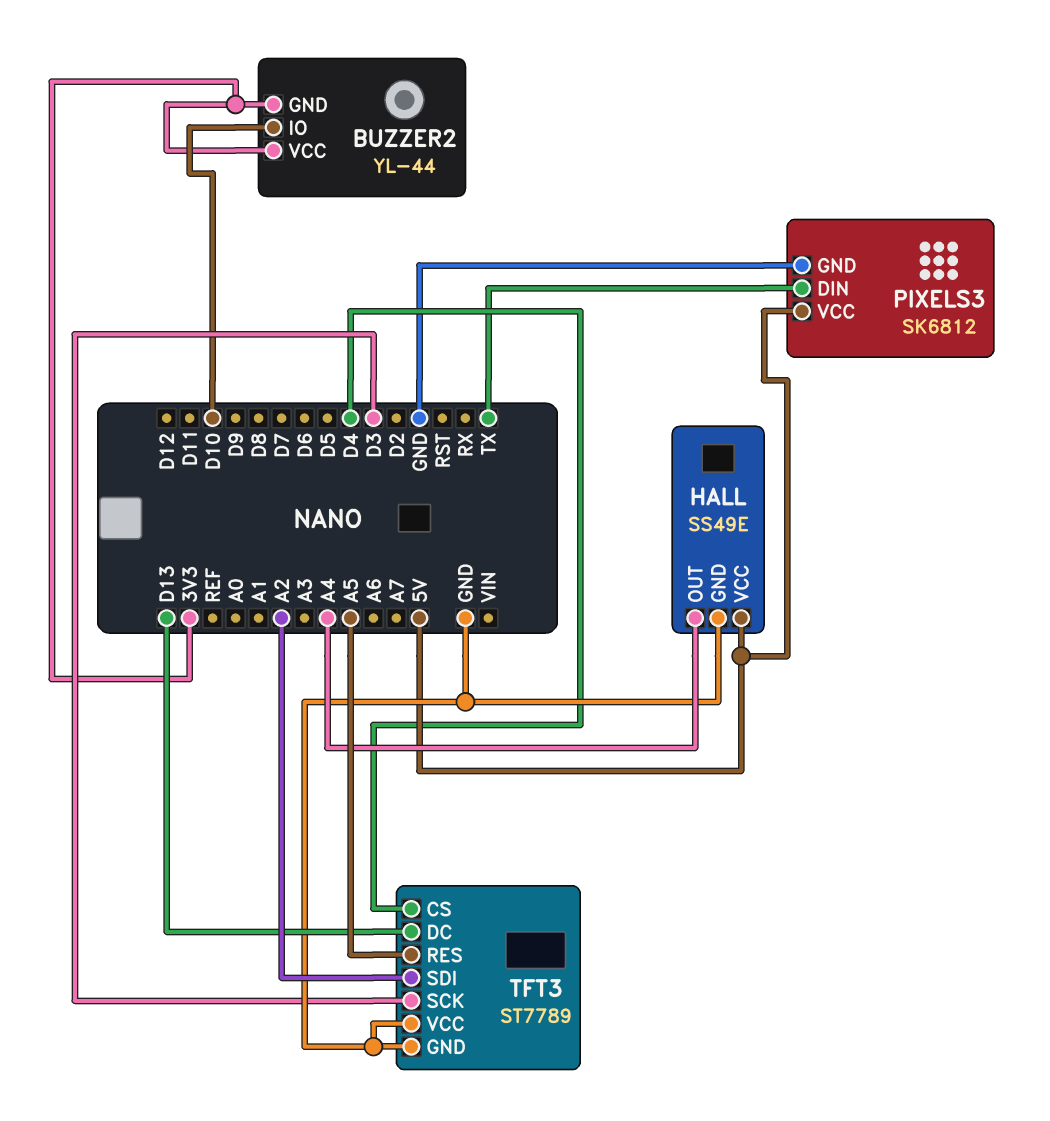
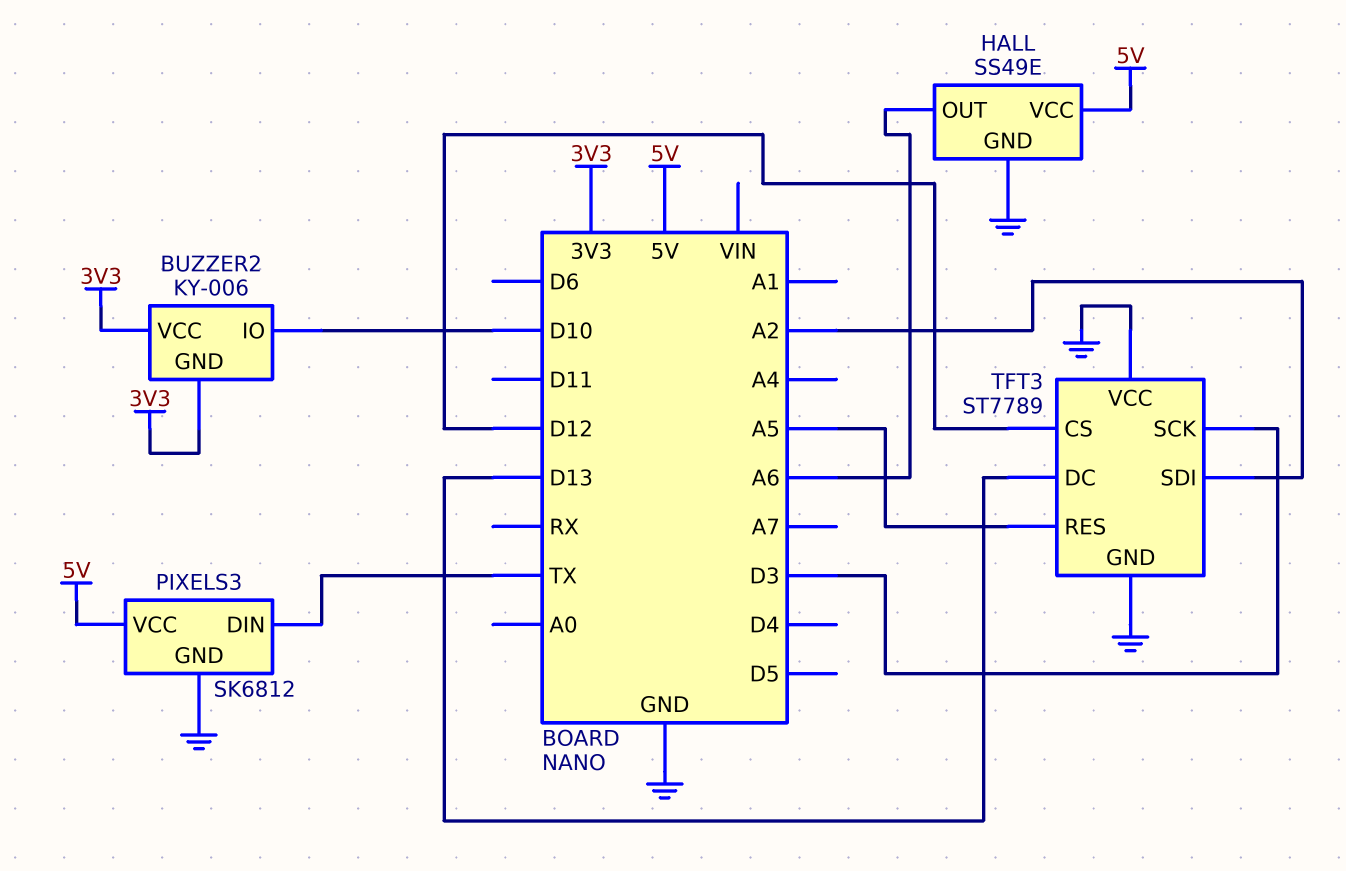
BUZZER2: YL-44 -> KY-006
HALL pin OUT: A4 -> A6
TFT3 pin CS: D4 -> D12

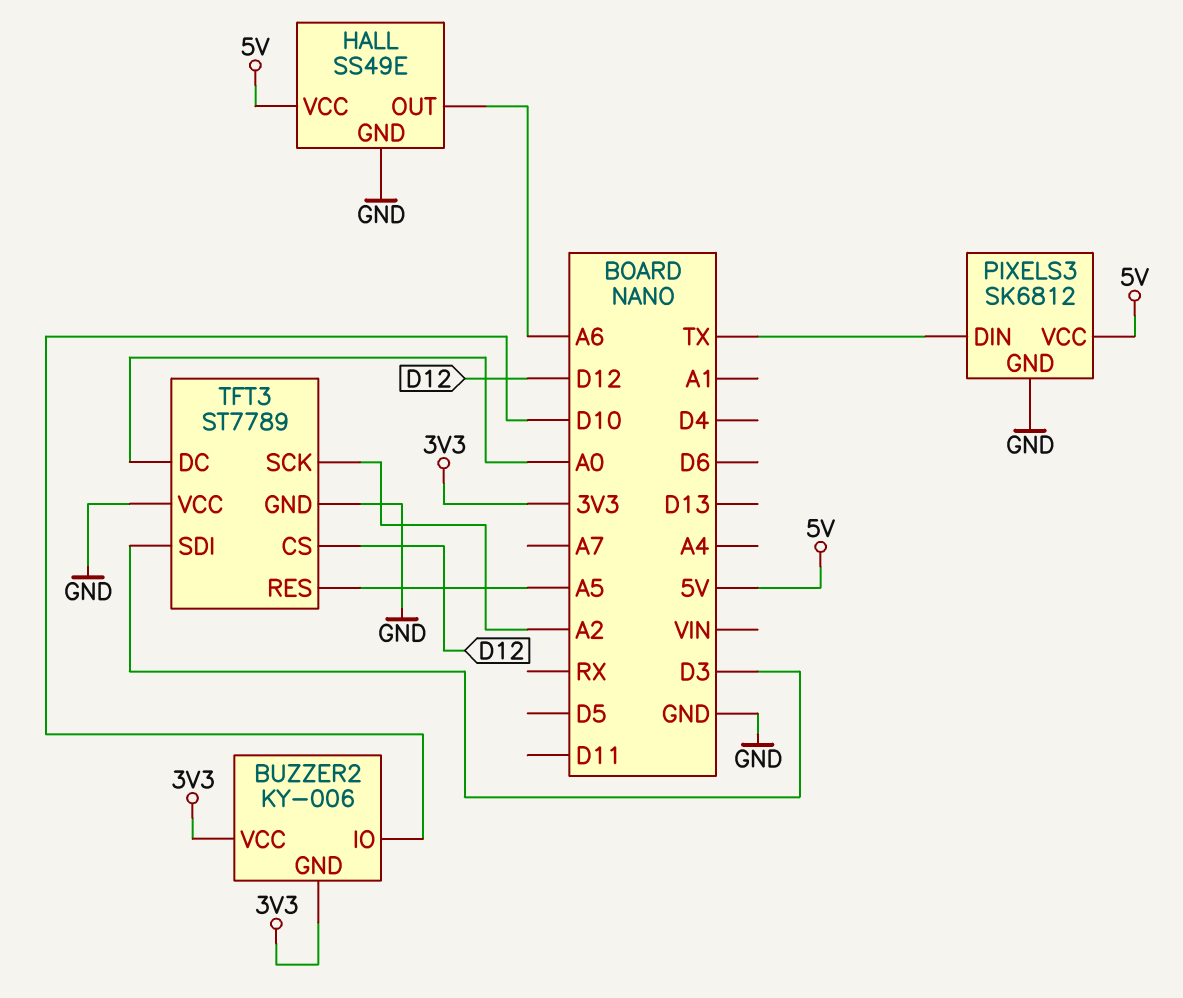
TFT3 pin DC: D13 -> A0
TFT3 pin SCK: D3 -> A2
TFT3 pin SDI: A2 -> D3

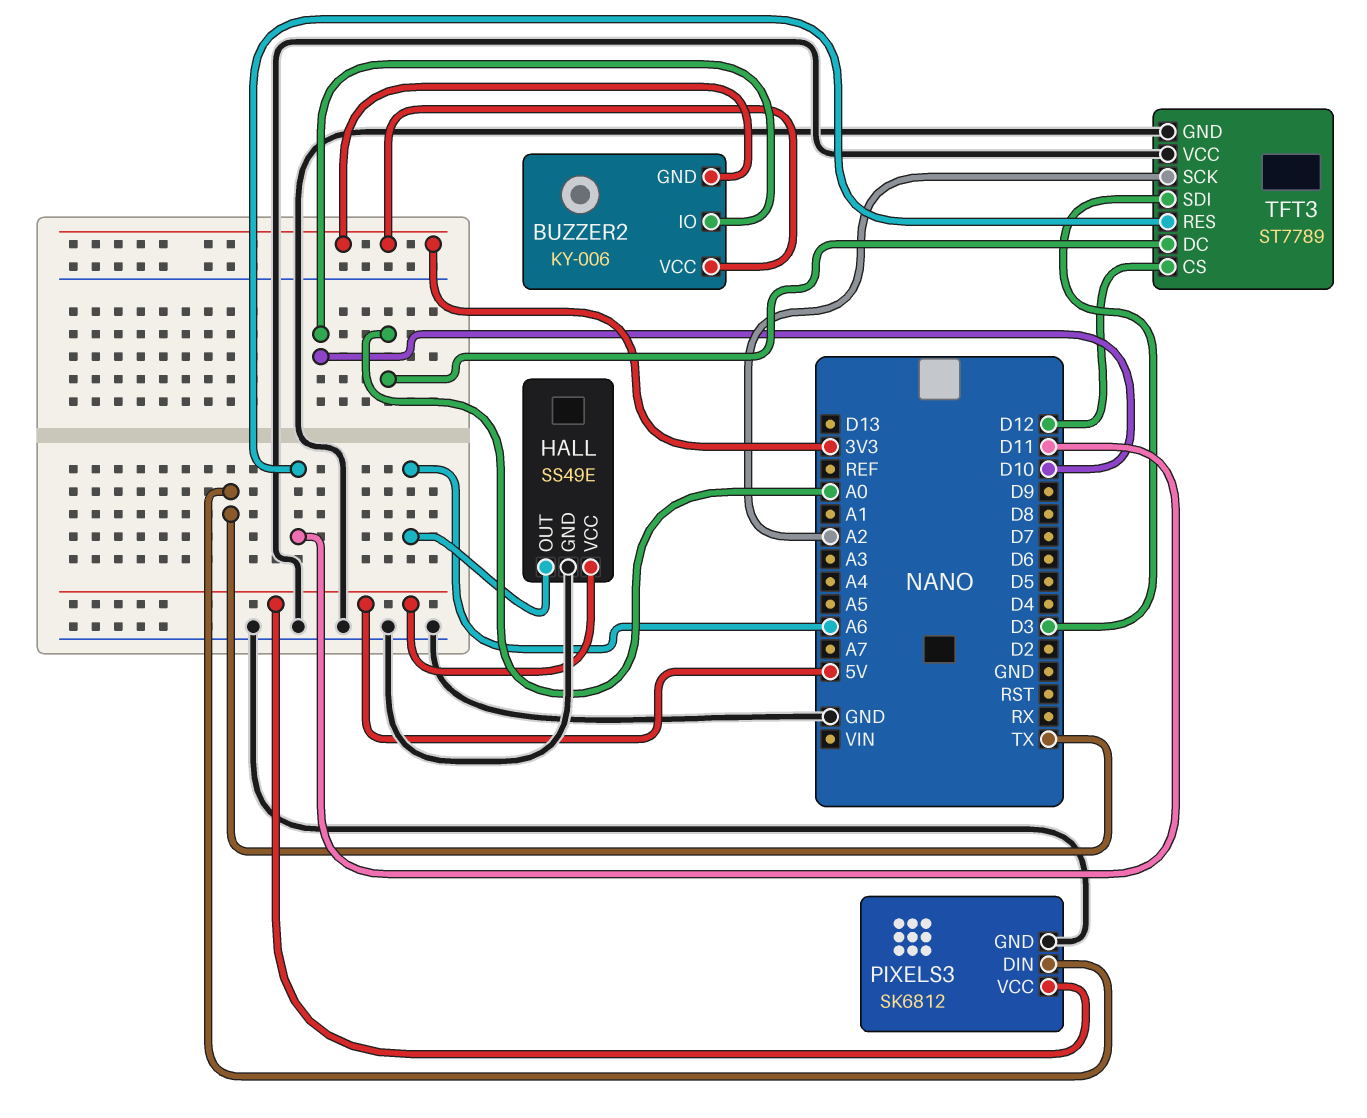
TFT3 pin RES: A5 -> D11

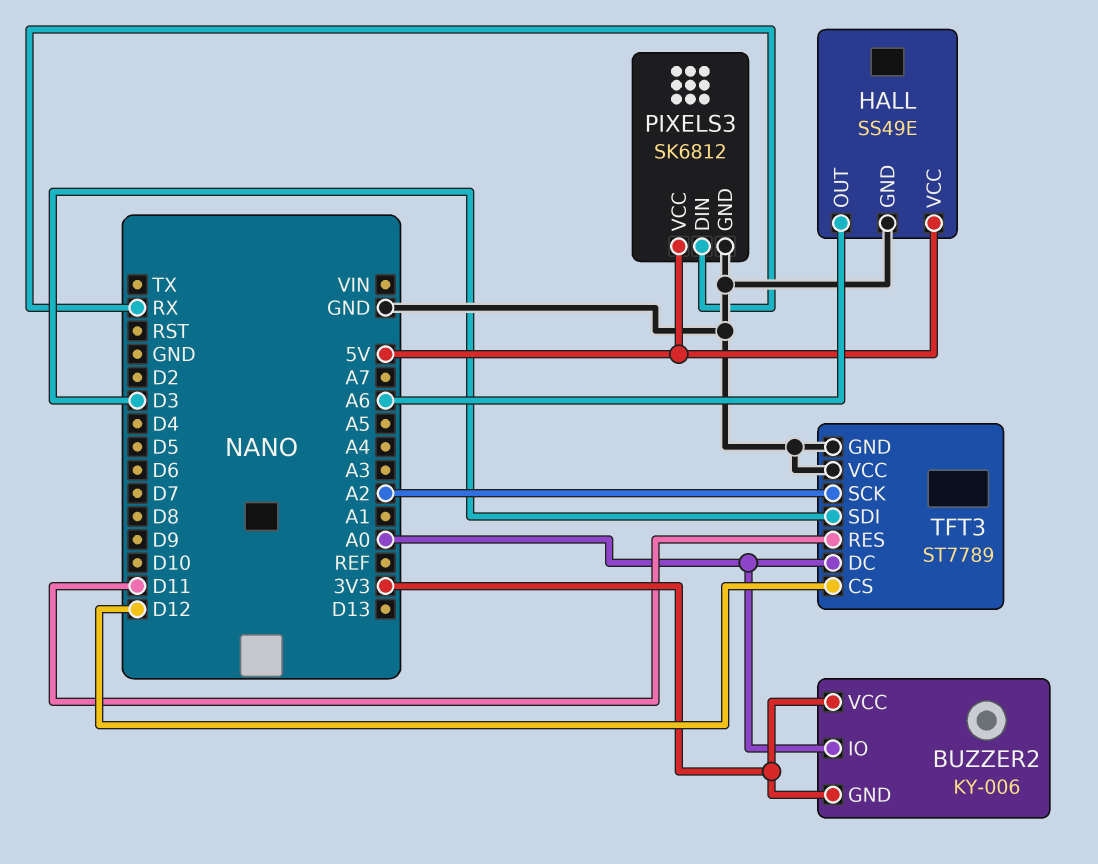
BUZZER2 pin IO: D10 -> A0
PIXELS3 pin DIN: TX -> RX

